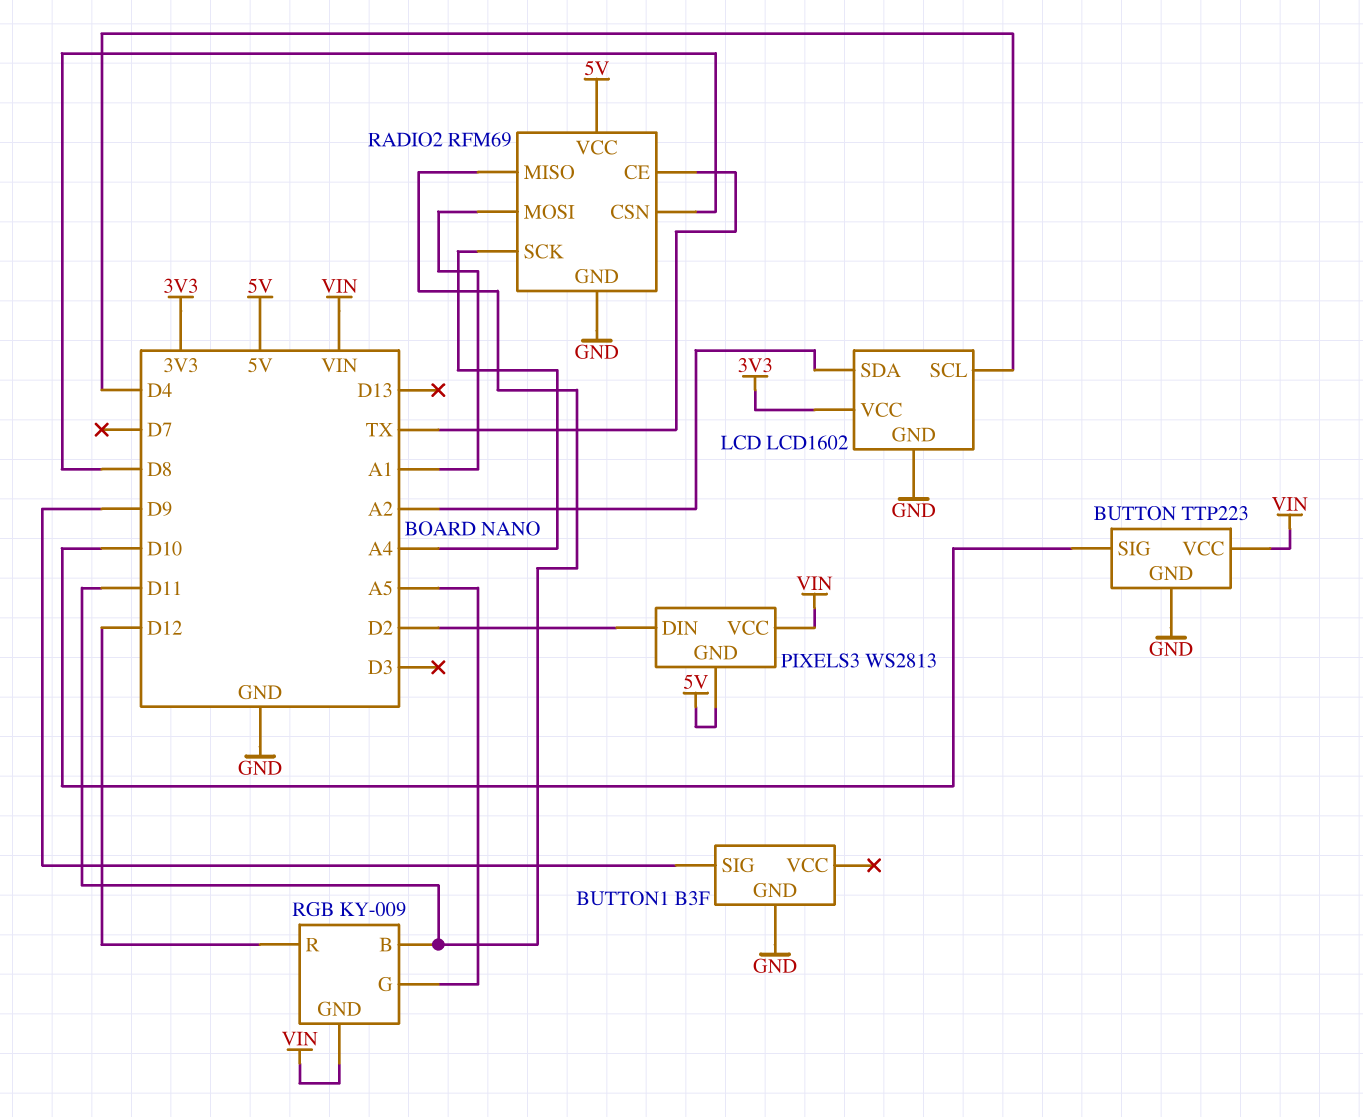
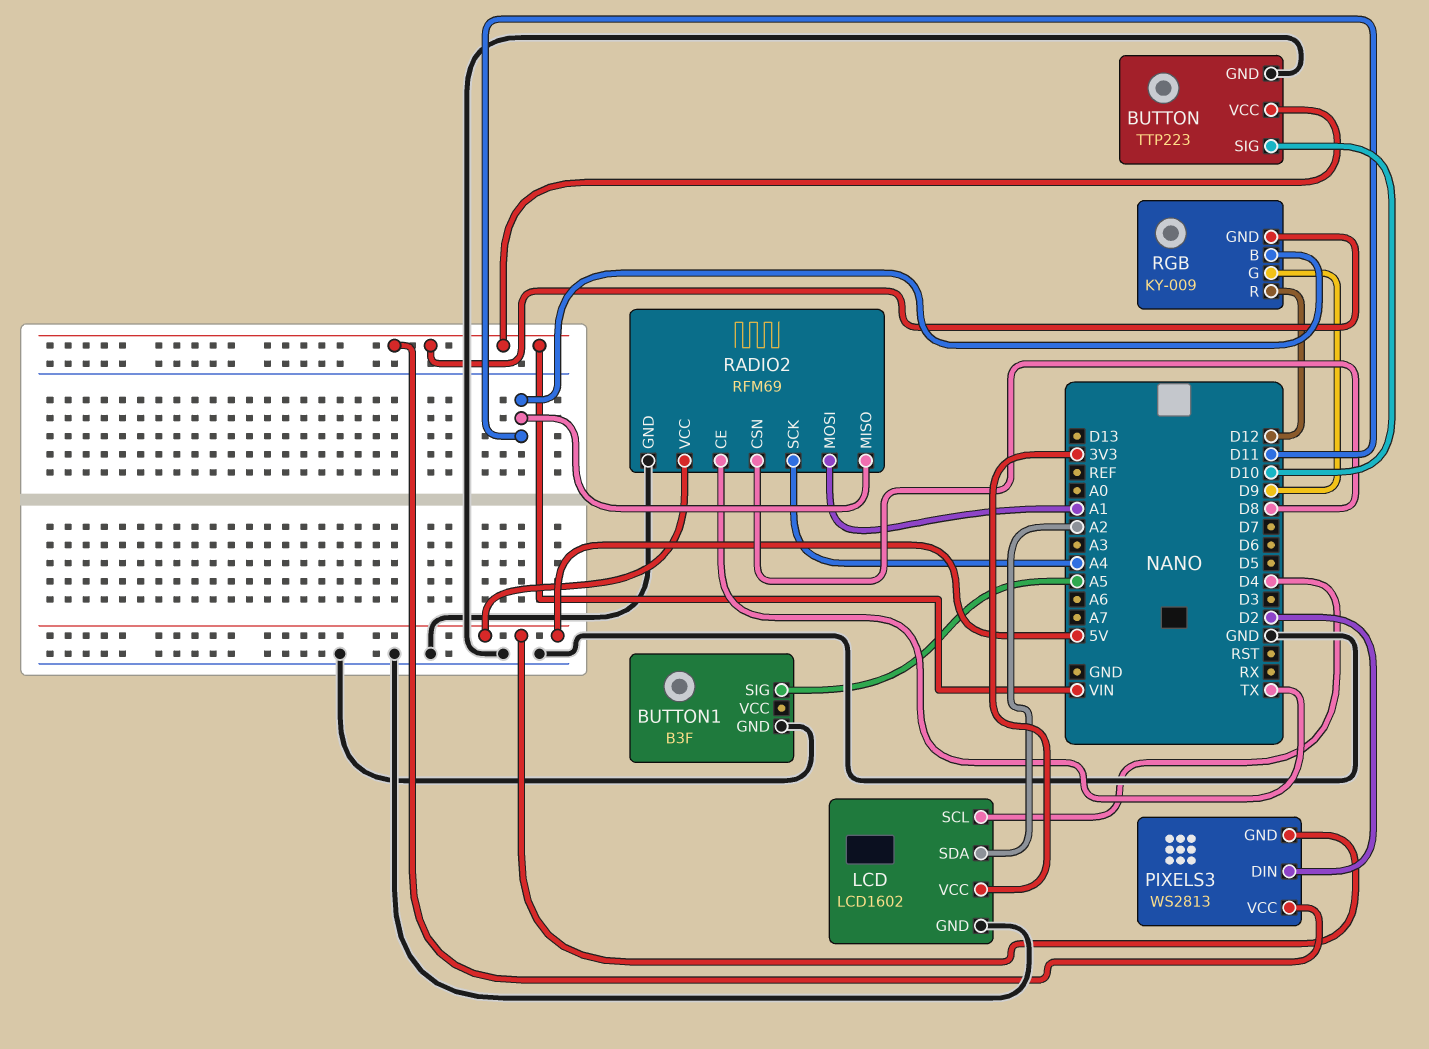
BUTTON1 pin SIG: D9 -> A5
RGB pin G: A5 -> D9

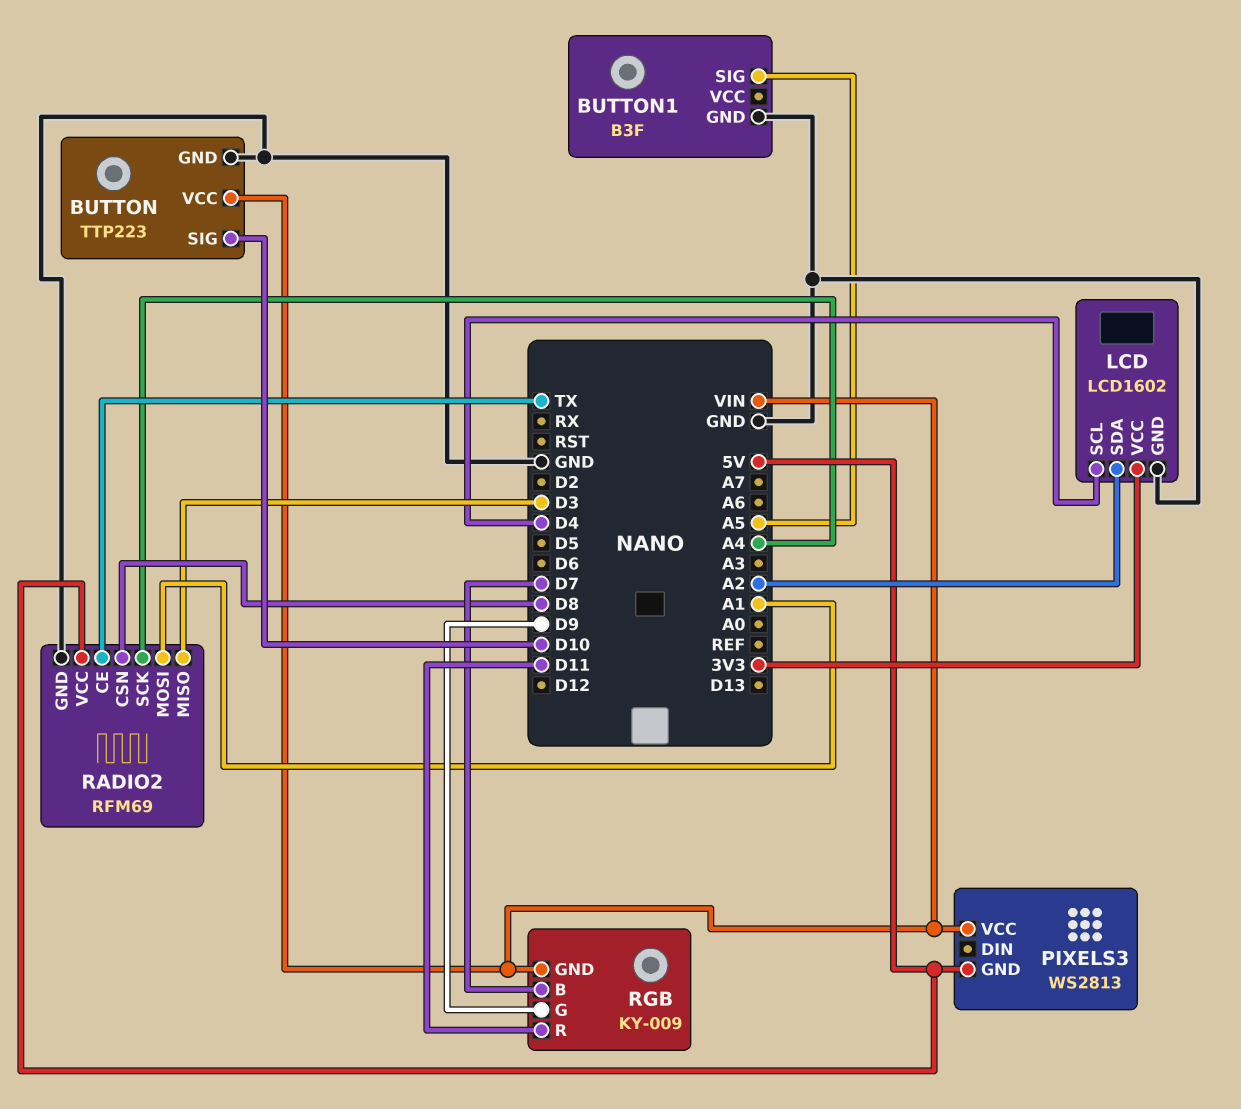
PIXELS3 pin DIN: D2 -> none
RADIO2 pin MISO: D11 -> D3
RGB pin B: D11 -> D7
RGB pin R: D12 -> D11

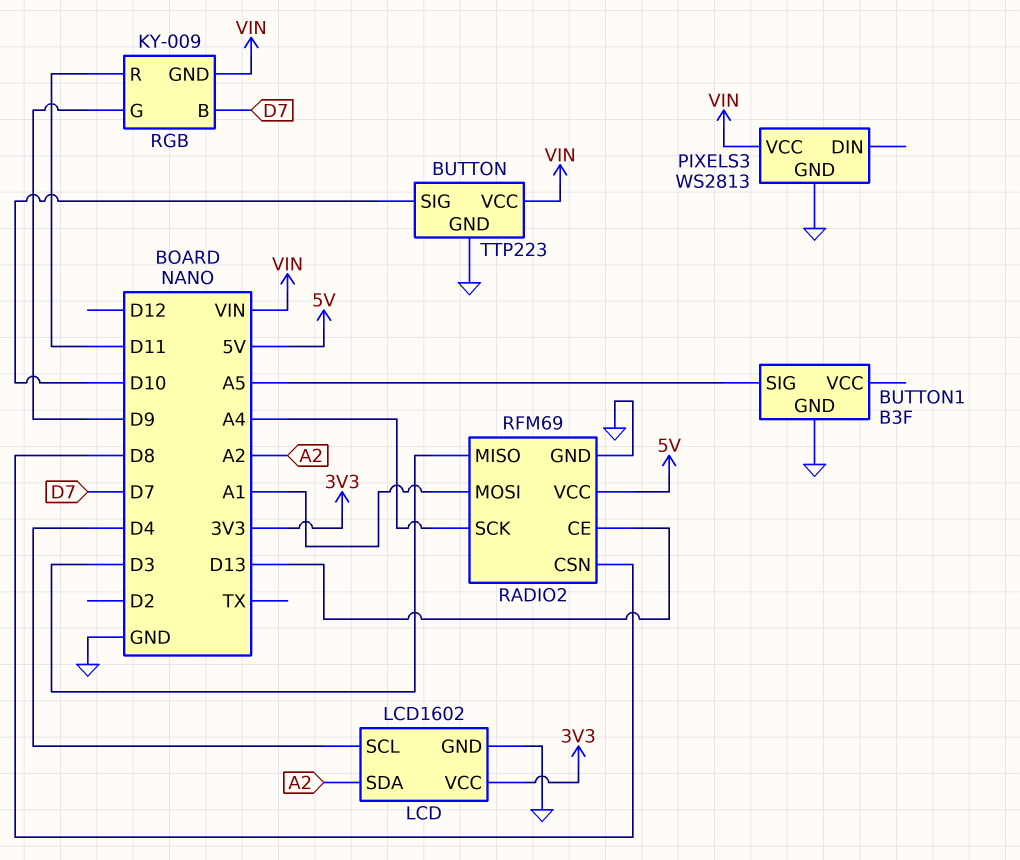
PIXELS3 pin GND: 5V -> GND
RADIO2 pin CE: TX -> D13

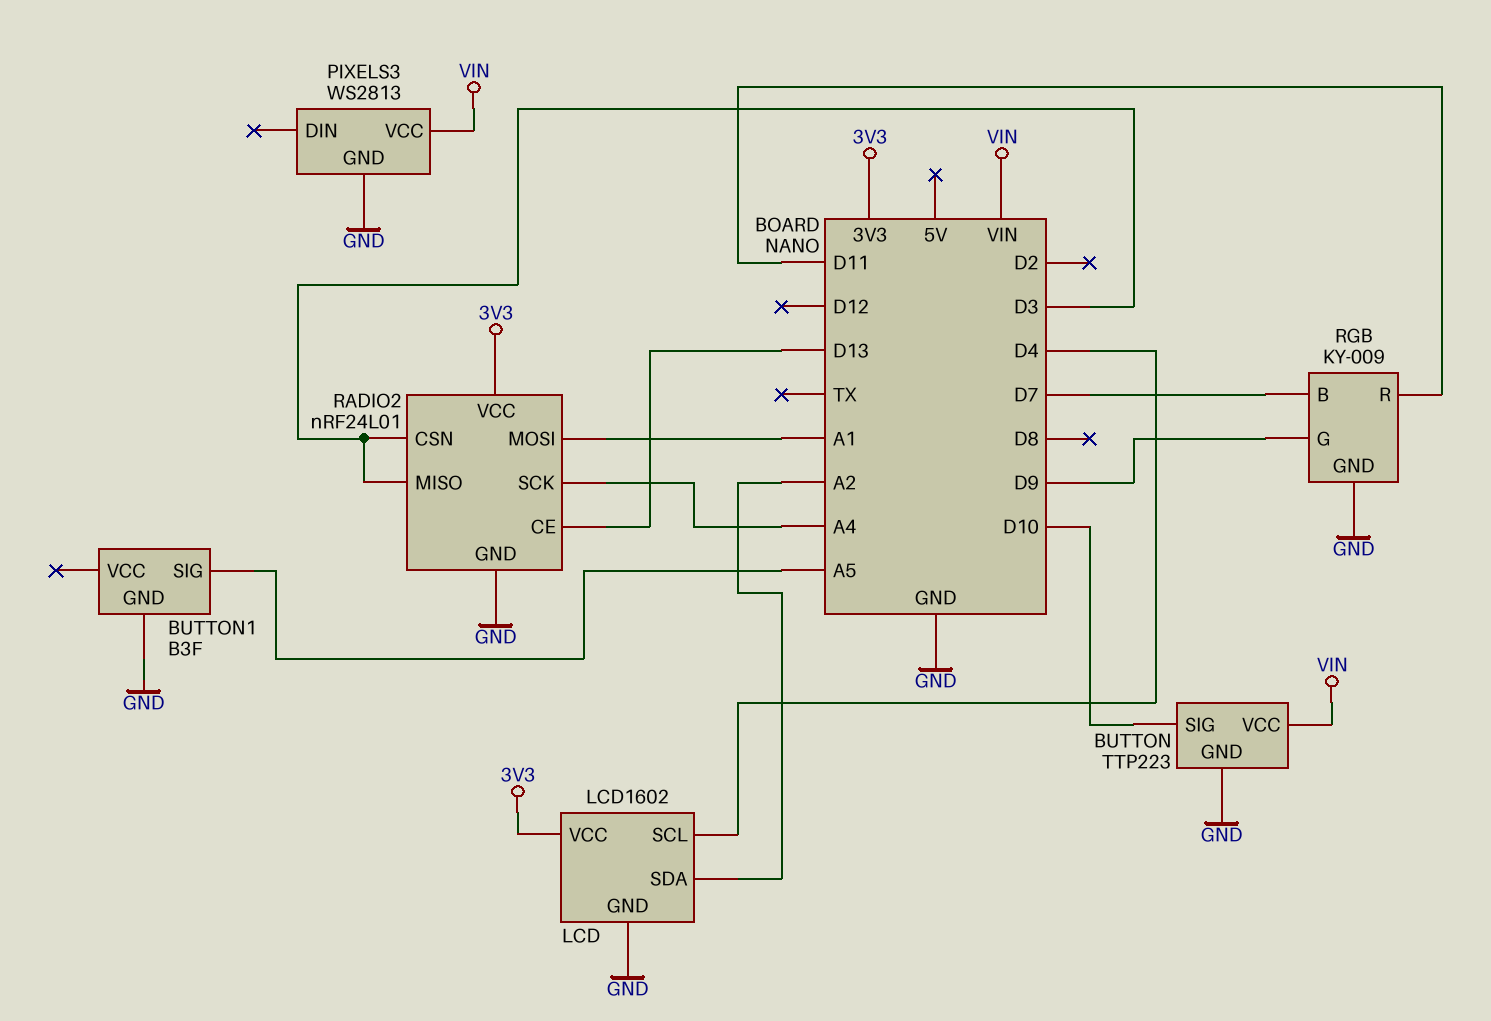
RADIO2: RFM69 -> nRF24L01
RADIO2 pin CSN: D8 -> D3
RADIO2 pin VCC: 5V -> 3V3
RGB pin GND: VIN -> GND

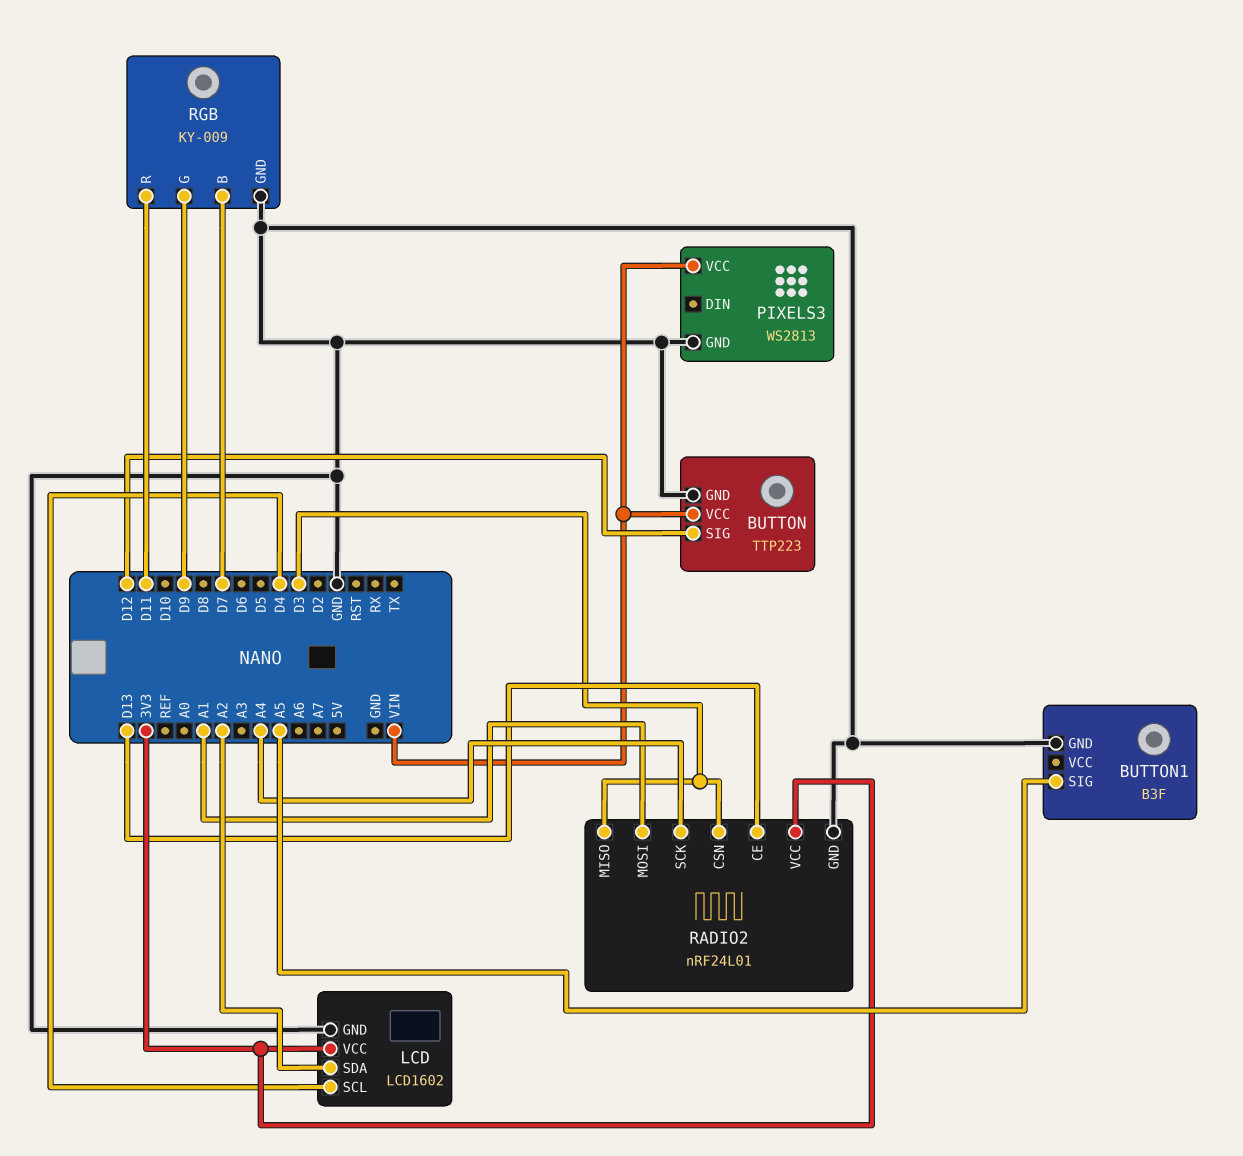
BUTTON pin SIG: D10 -> D12

